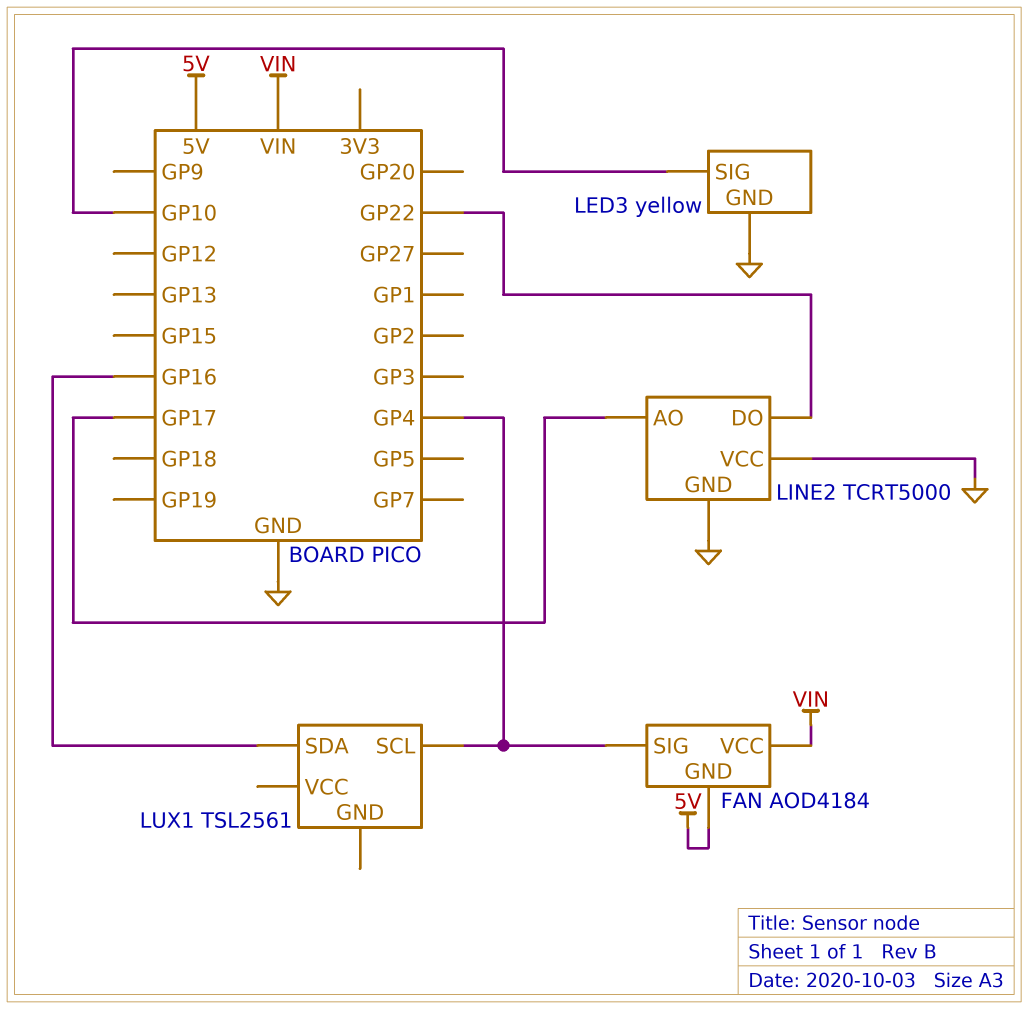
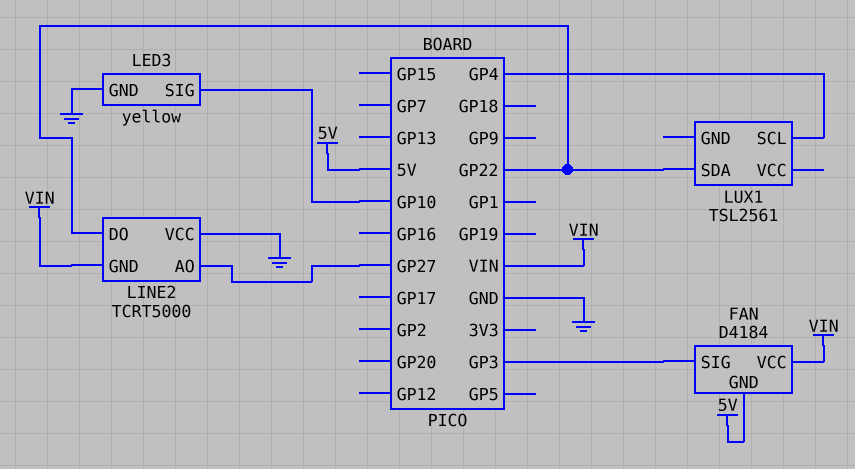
FAN: AOD4184 -> D4184
FAN pin SIG: GP4 -> GP3
LINE2 pin AO: GP17 -> GP27
LINE2 pin GND: GND -> VIN
LUX1 pin SDA: GP16 -> GP22

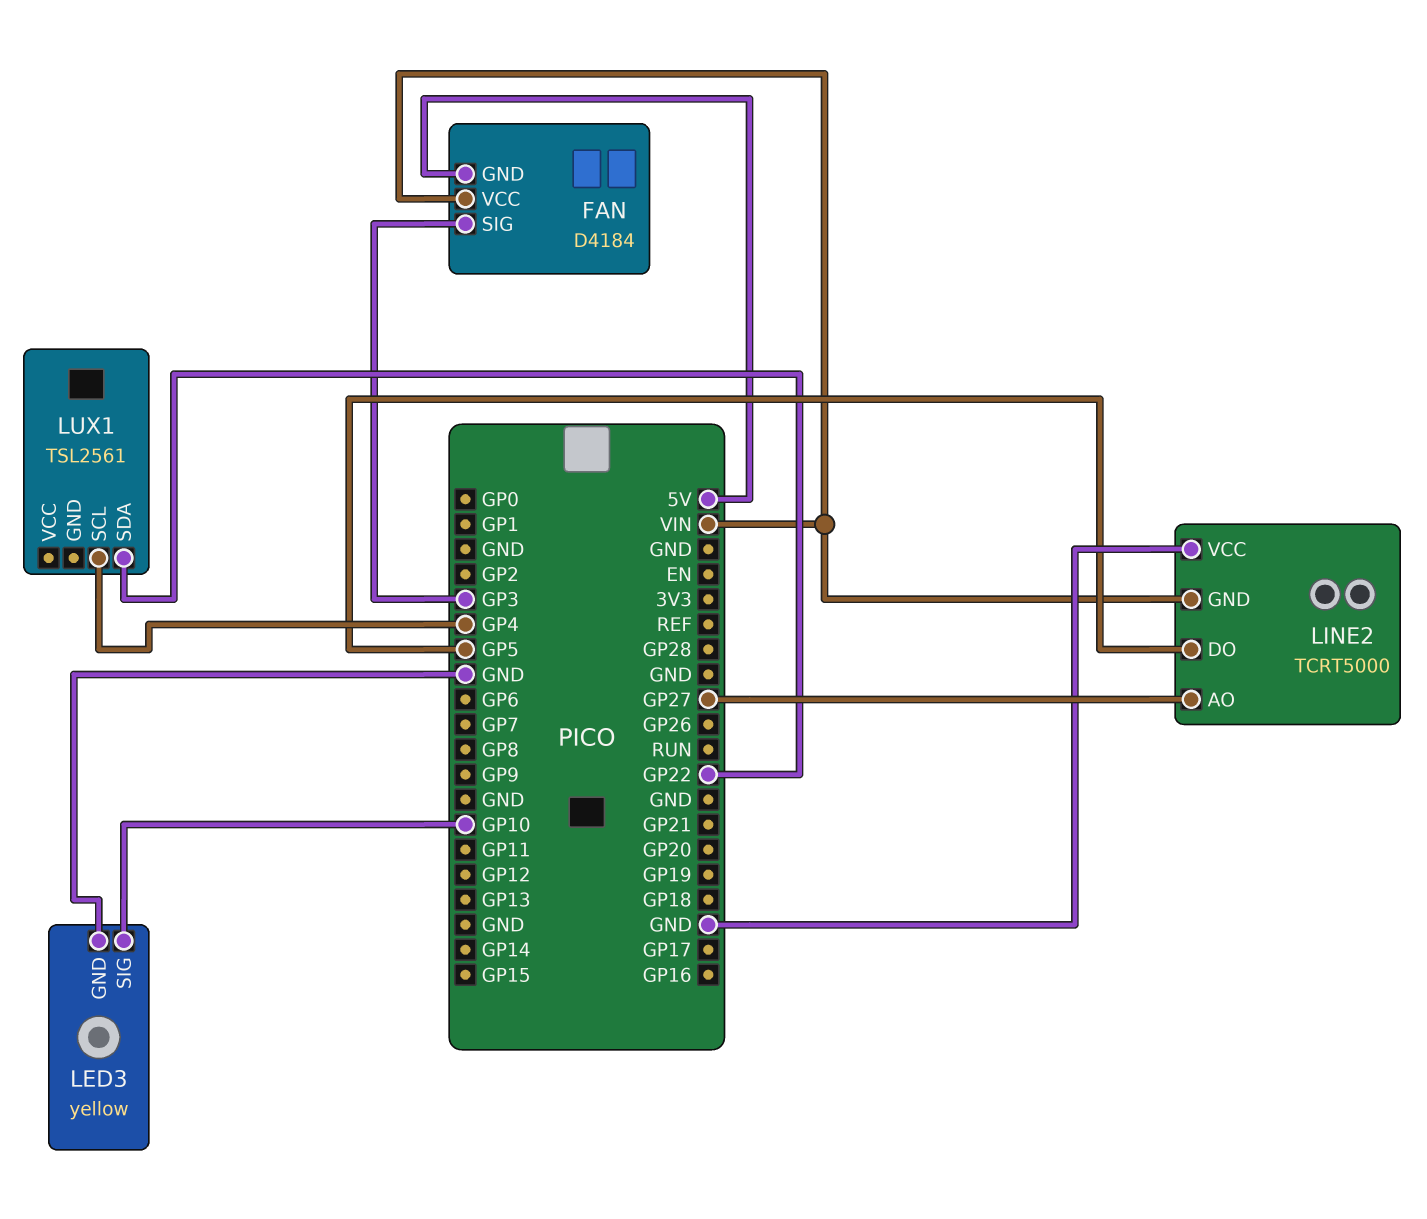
LINE2 pin DO: GP22 -> GP5

